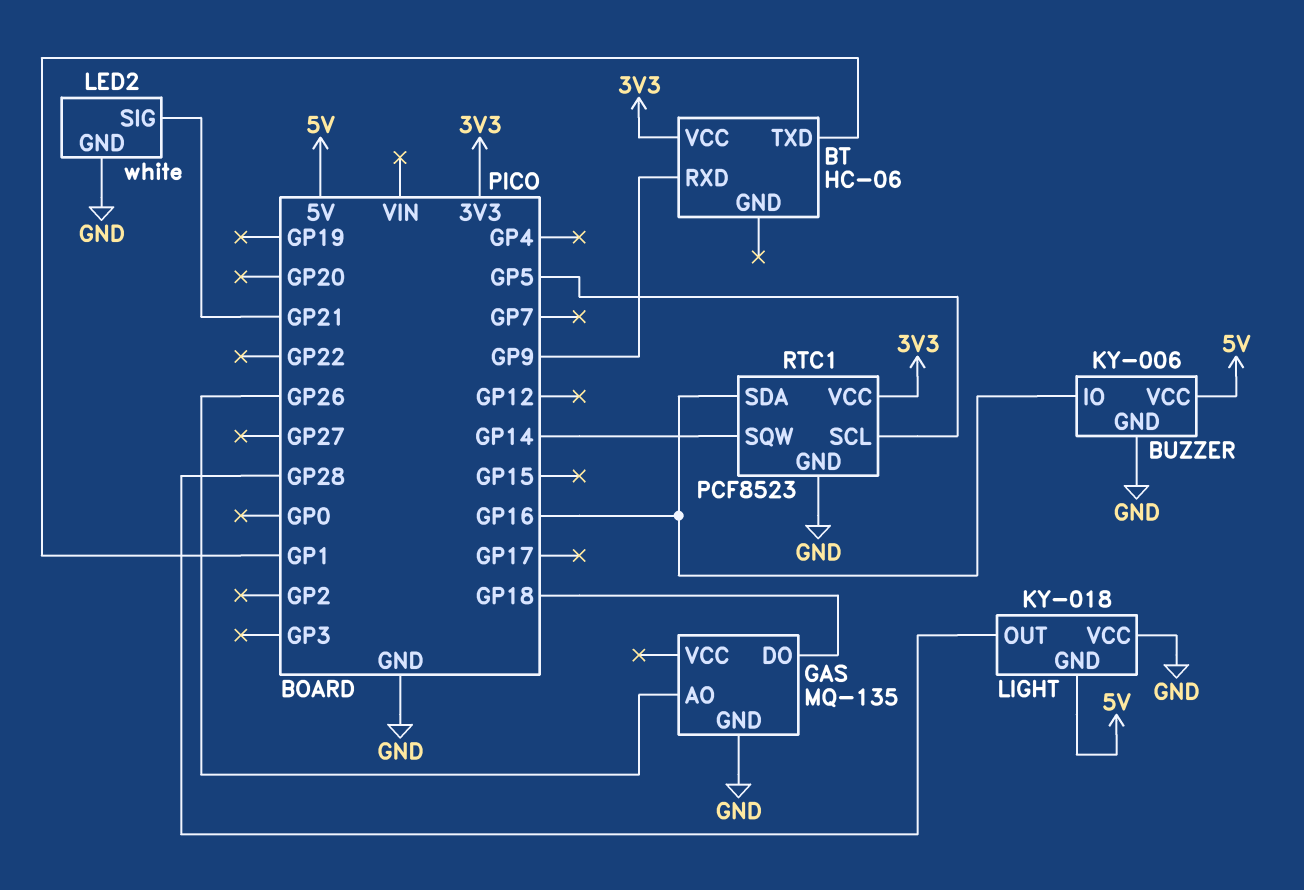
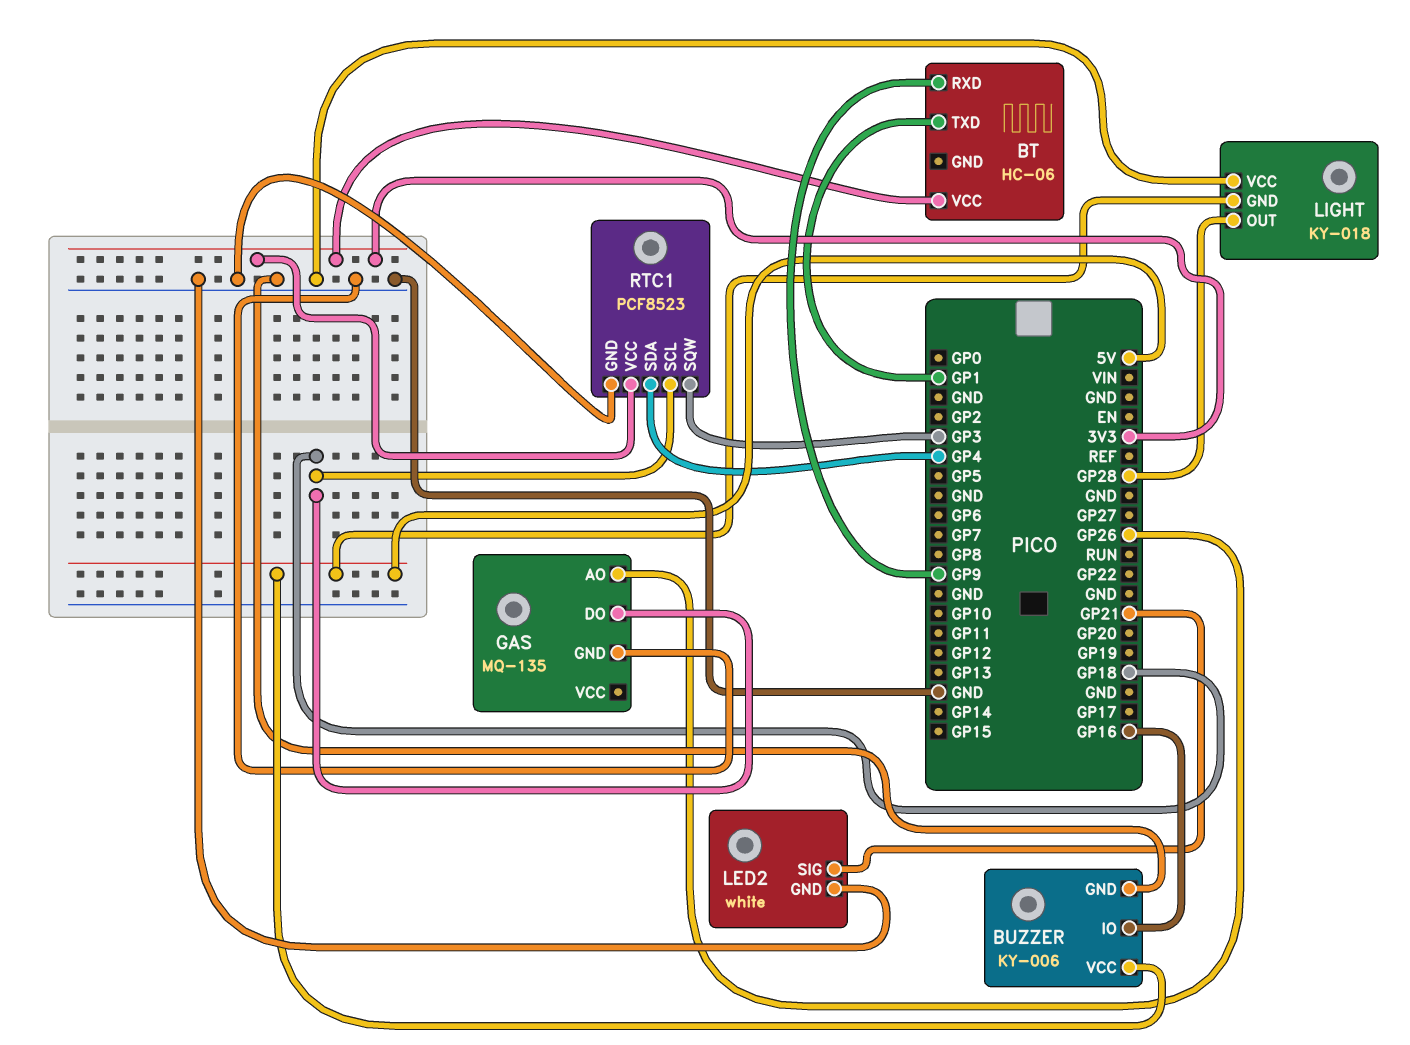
RTC1 pin SCL: GP5 -> GP18
RTC1 pin SDA: GP16 -> GP4
RTC1 pin SQW: GP14 -> GP3

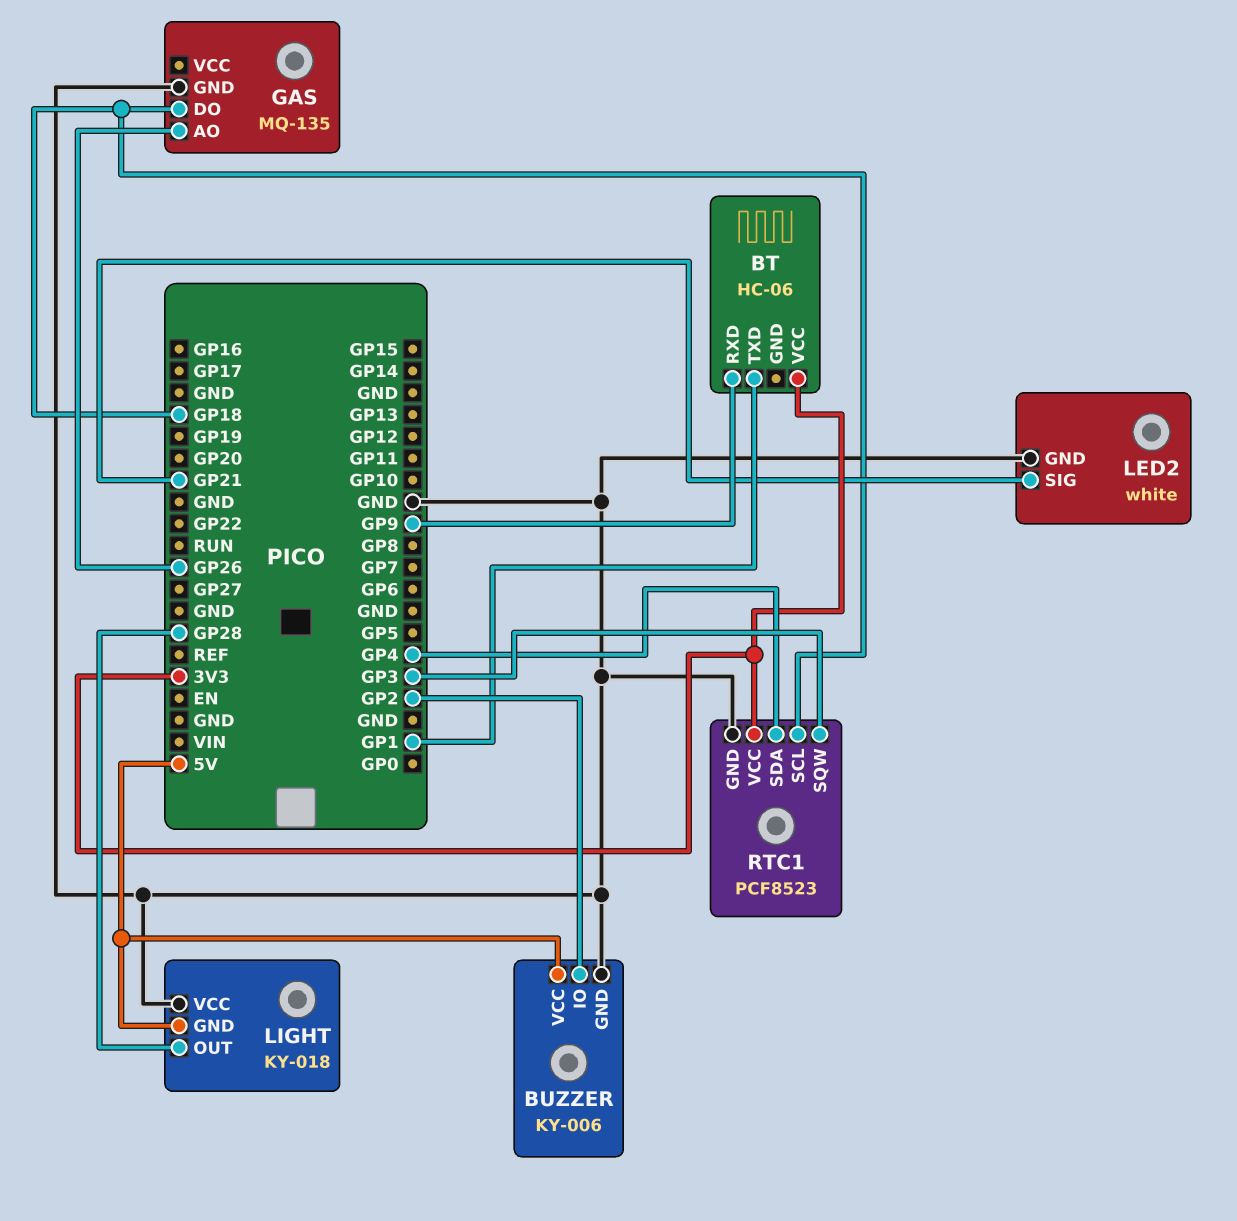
BUZZER pin IO: GP16 -> GP2

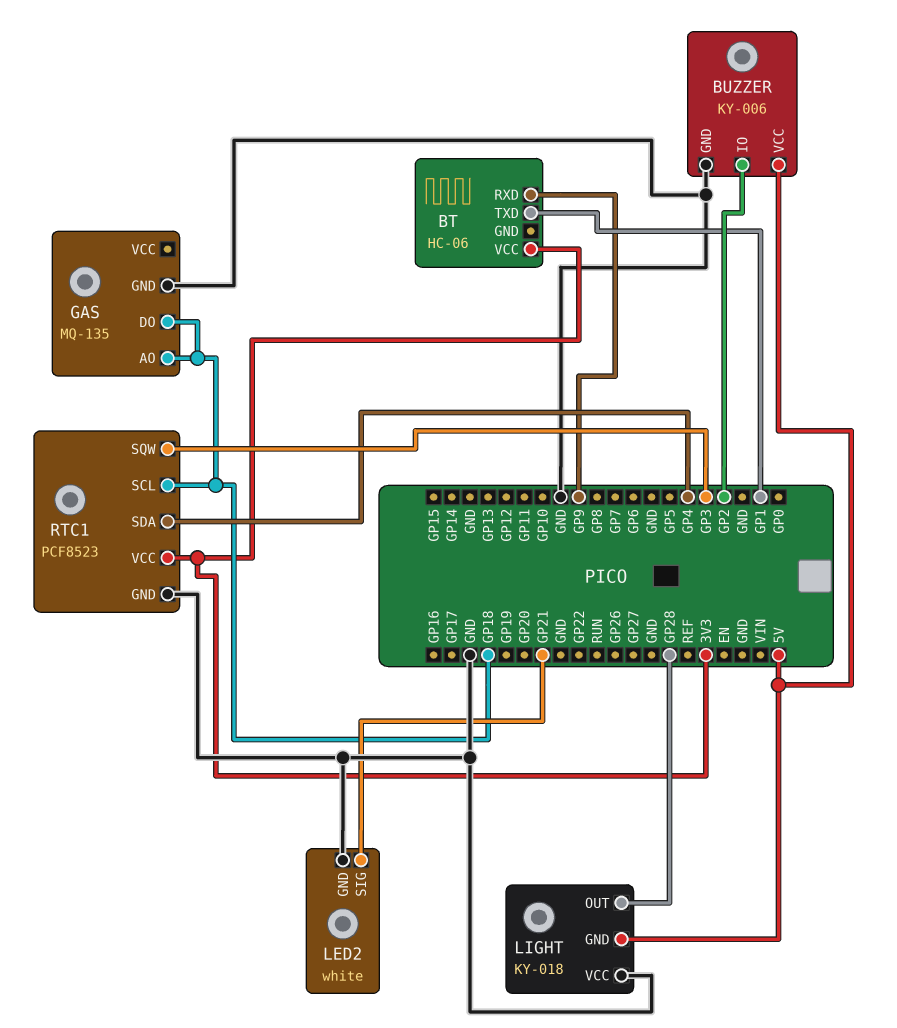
GAS pin AO: GP26 -> GP18

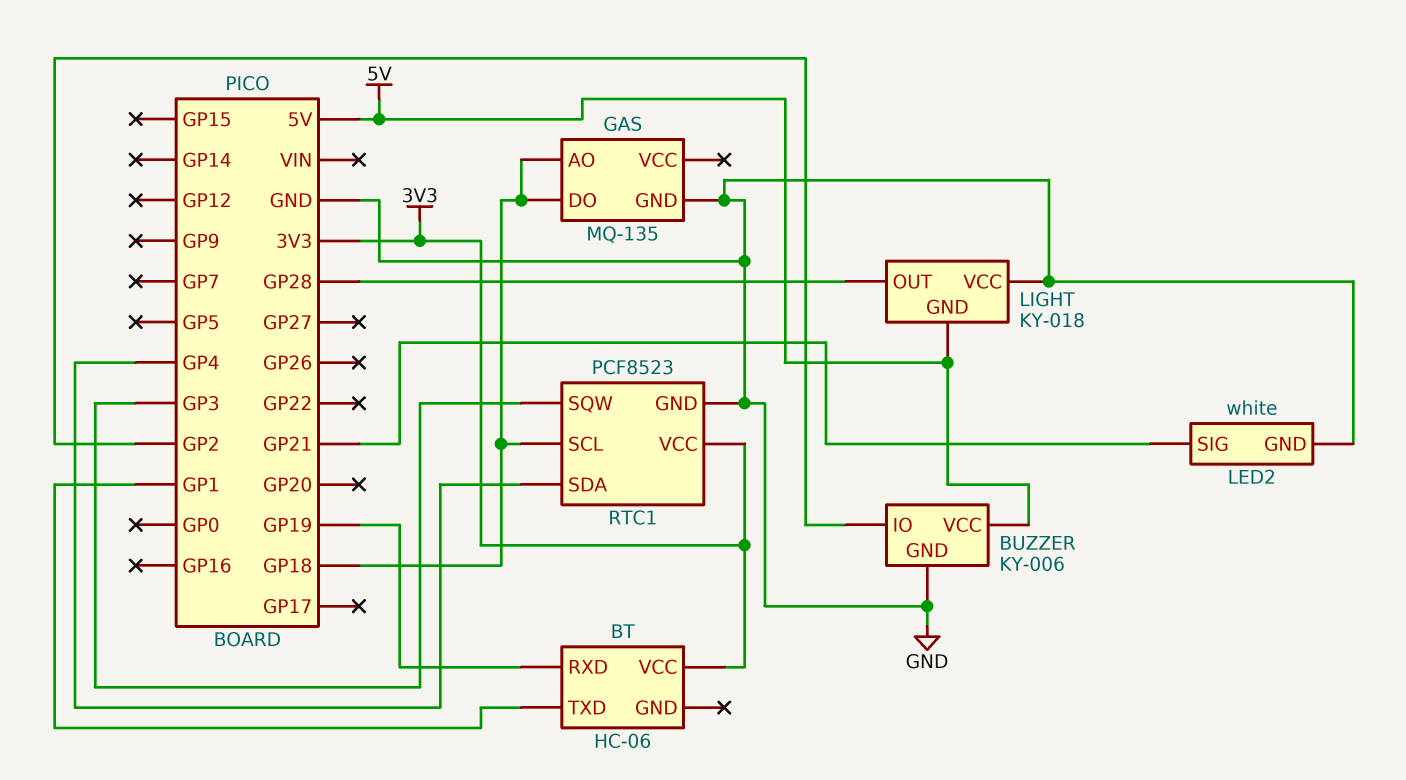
BT pin RXD: GP9 -> GP19

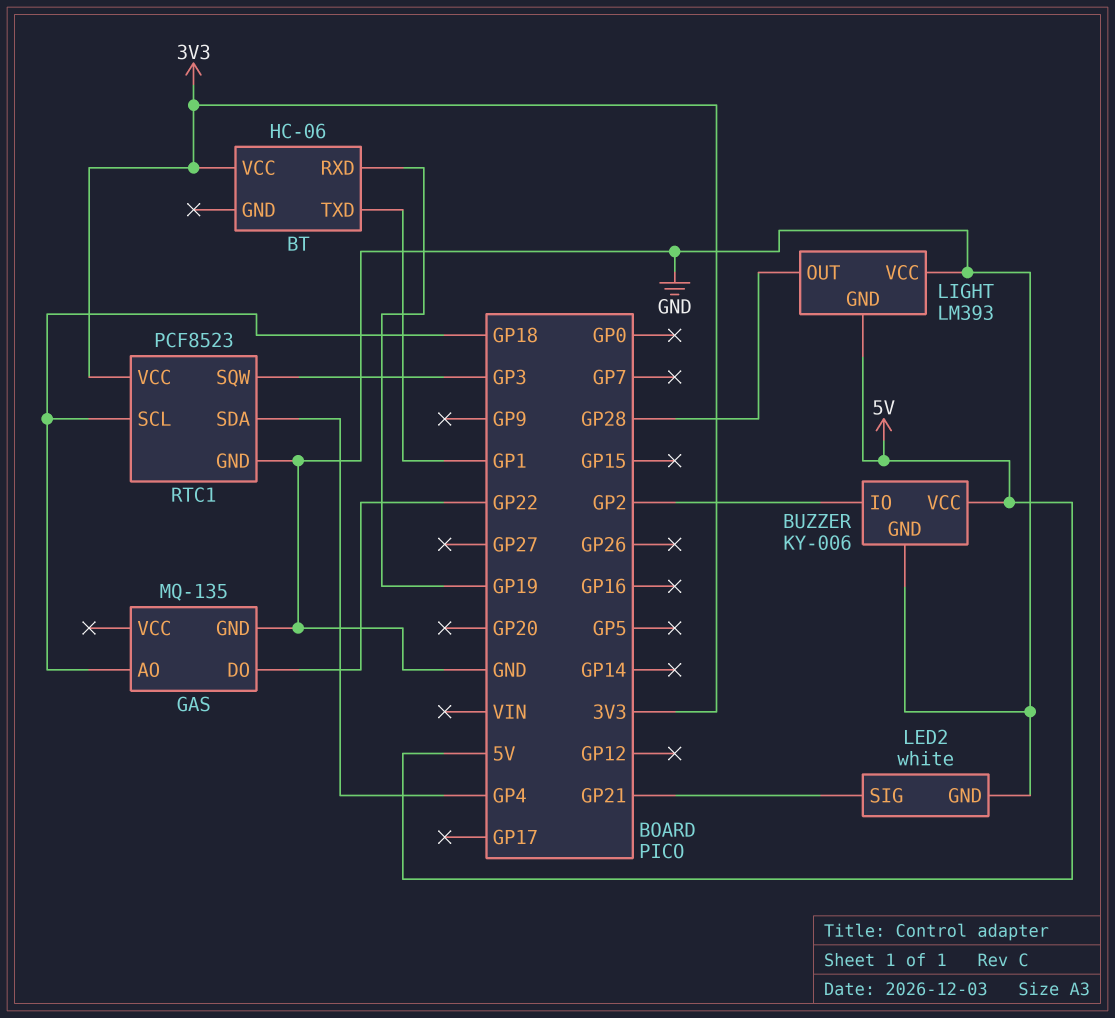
GAS pin DO: GP18 -> GP22
LIGHT: KY-018 -> LM393

